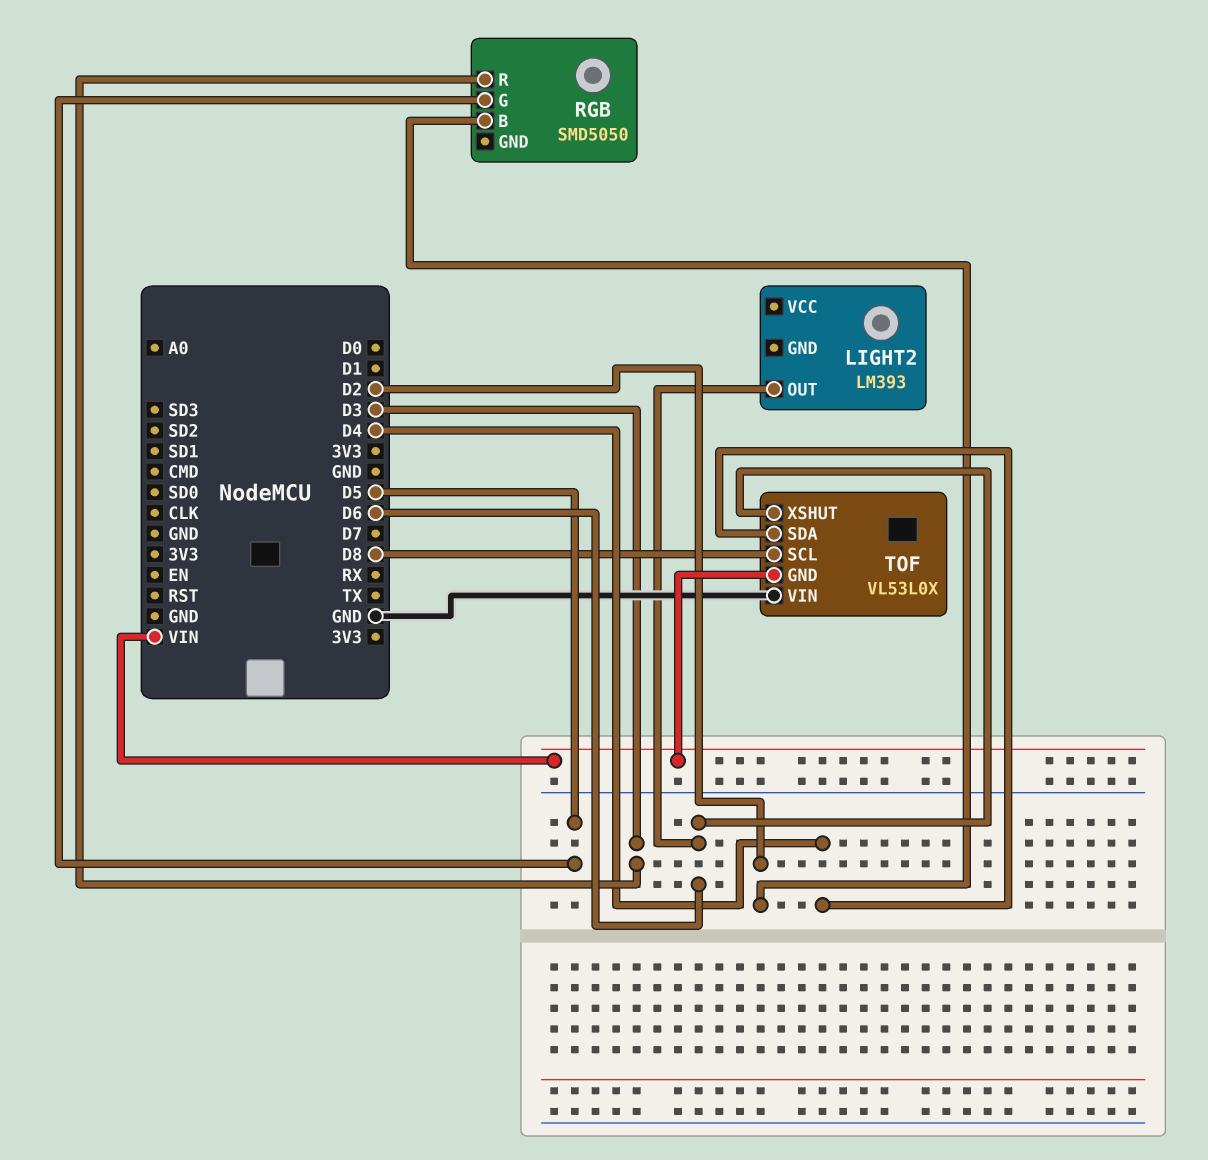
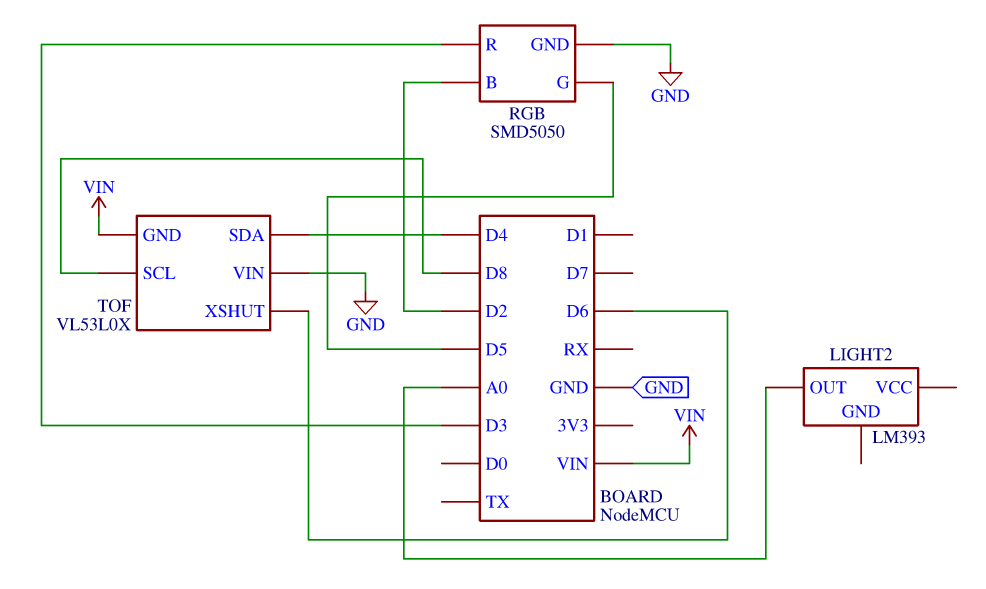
LIGHT2 pin OUT: D6 -> A0
RGB pin GND: none -> GND

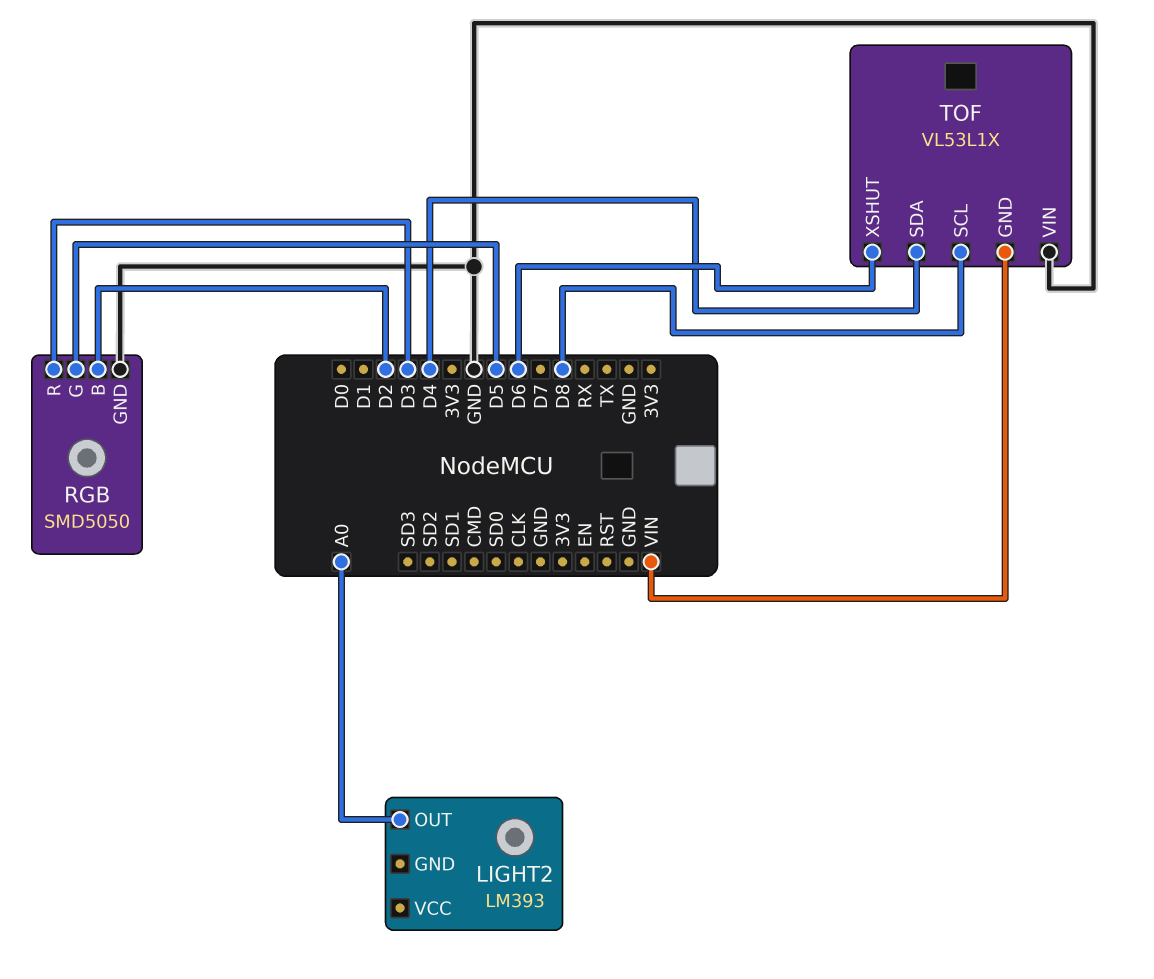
TOF: VL53L0X -> VL53L1X

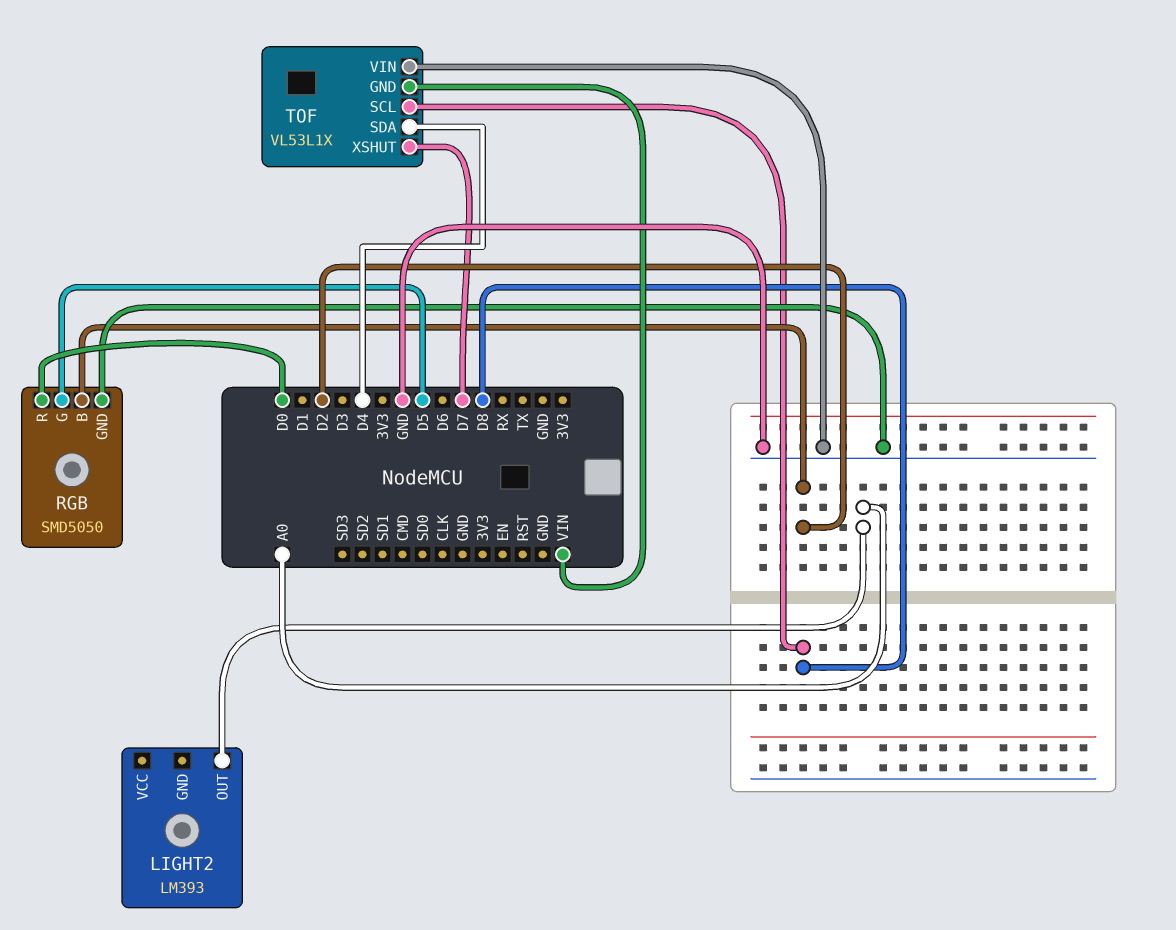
RGB pin R: D3 -> D0
TOF pin XSHUT: D6 -> D7

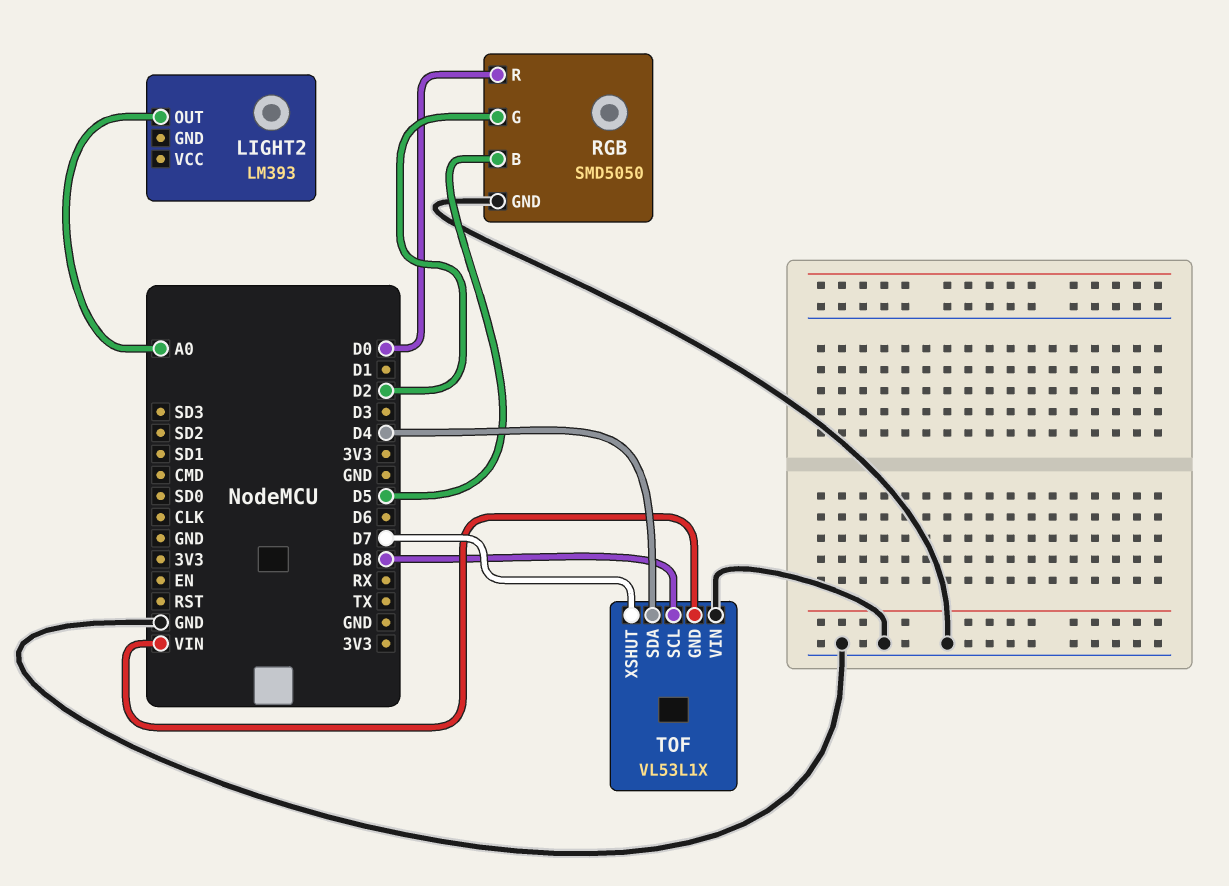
RGB pin B: D2 -> D5
RGB pin G: D5 -> D2

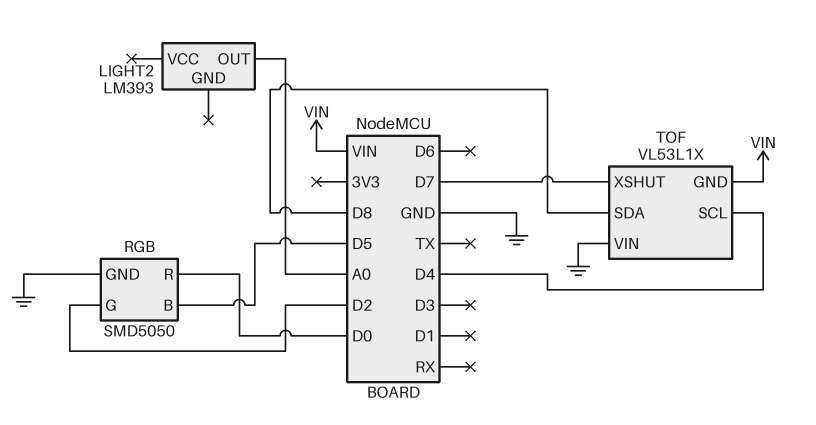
TOF pin SCL: D8 -> D4
TOF pin SDA: D4 -> D8

